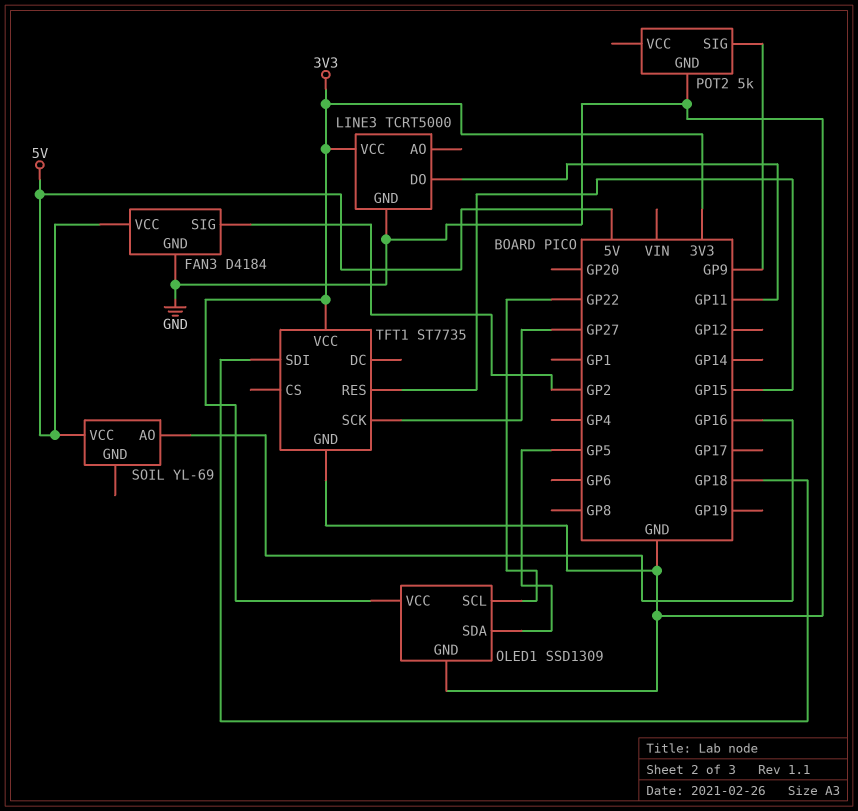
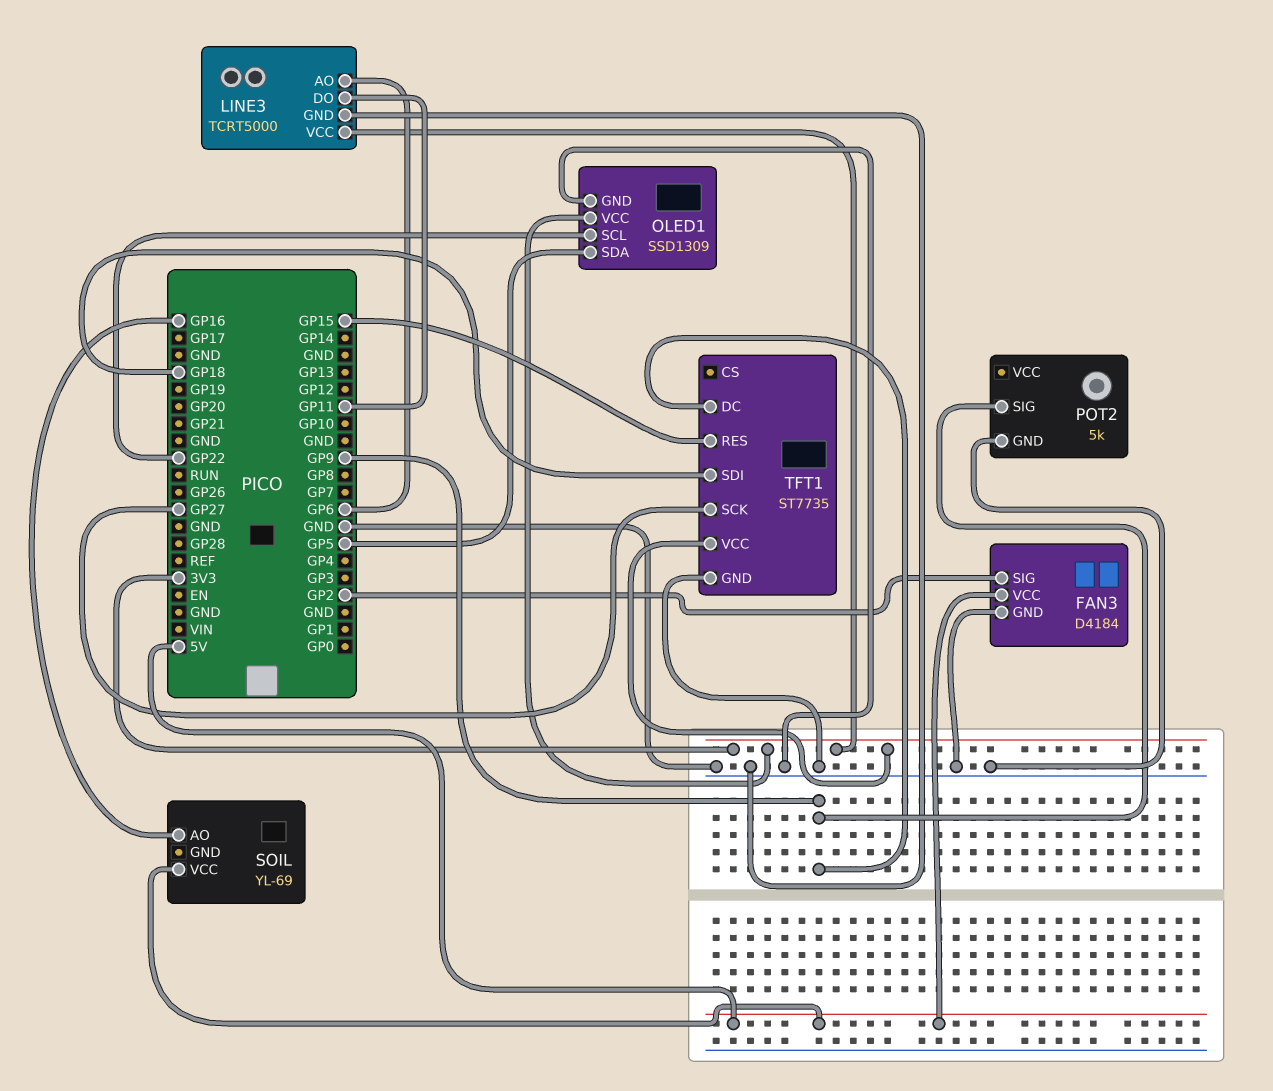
LINE3 pin AO: none -> GP6
TFT1 pin DC: none -> GP9

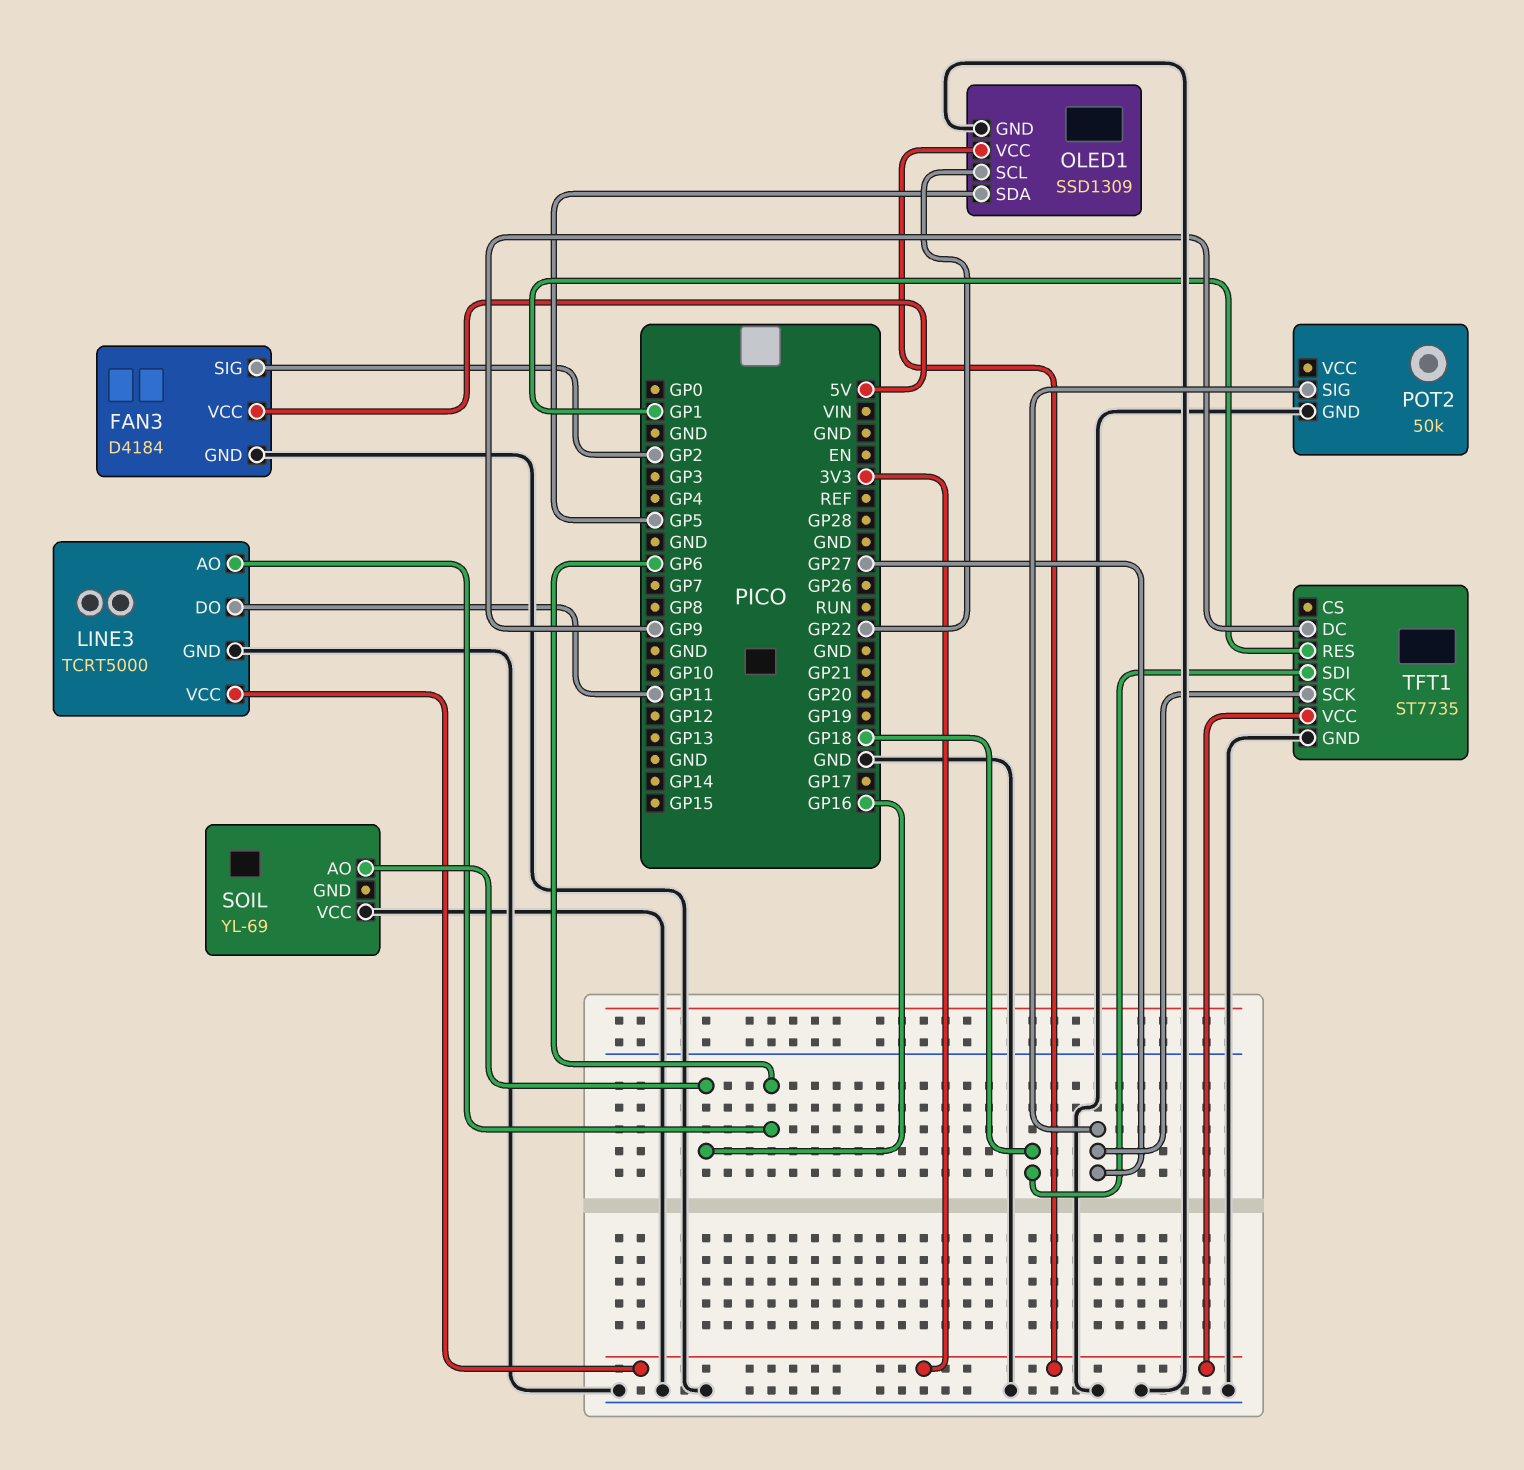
POT2: 5k -> 50k
POT2 pin SIG: GP9 -> GP27
SOIL pin VCC: 5V -> GND
TFT1 pin RES: GP15 -> GP1

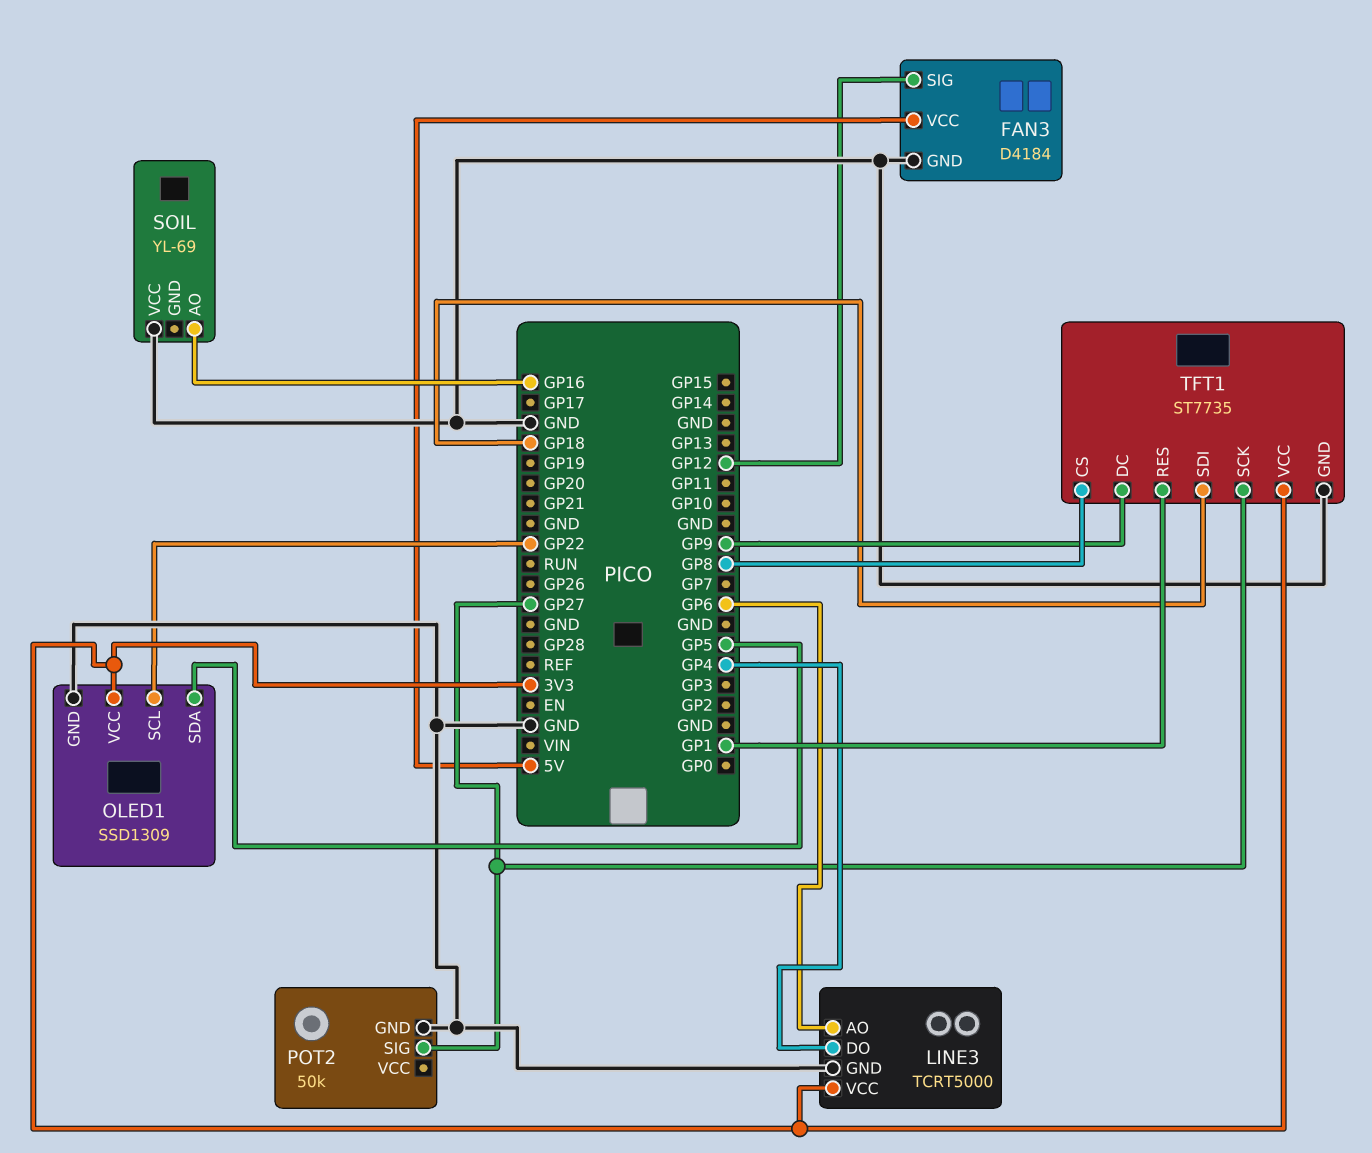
FAN3 pin SIG: GP2 -> GP12
LINE3 pin DO: GP11 -> GP4
TFT1 pin CS: none -> GP8

